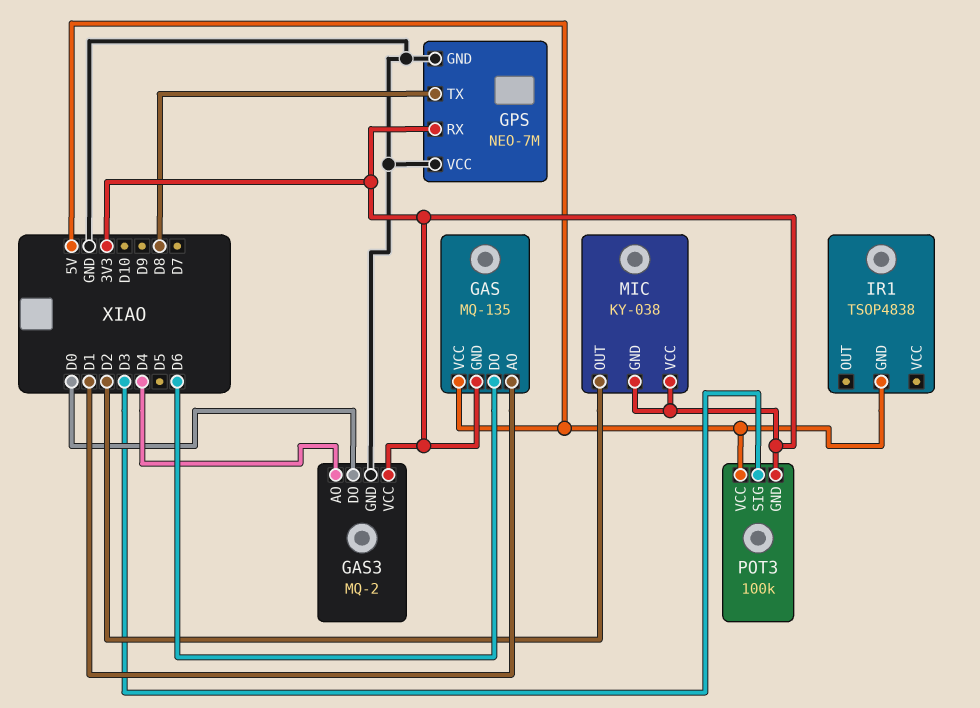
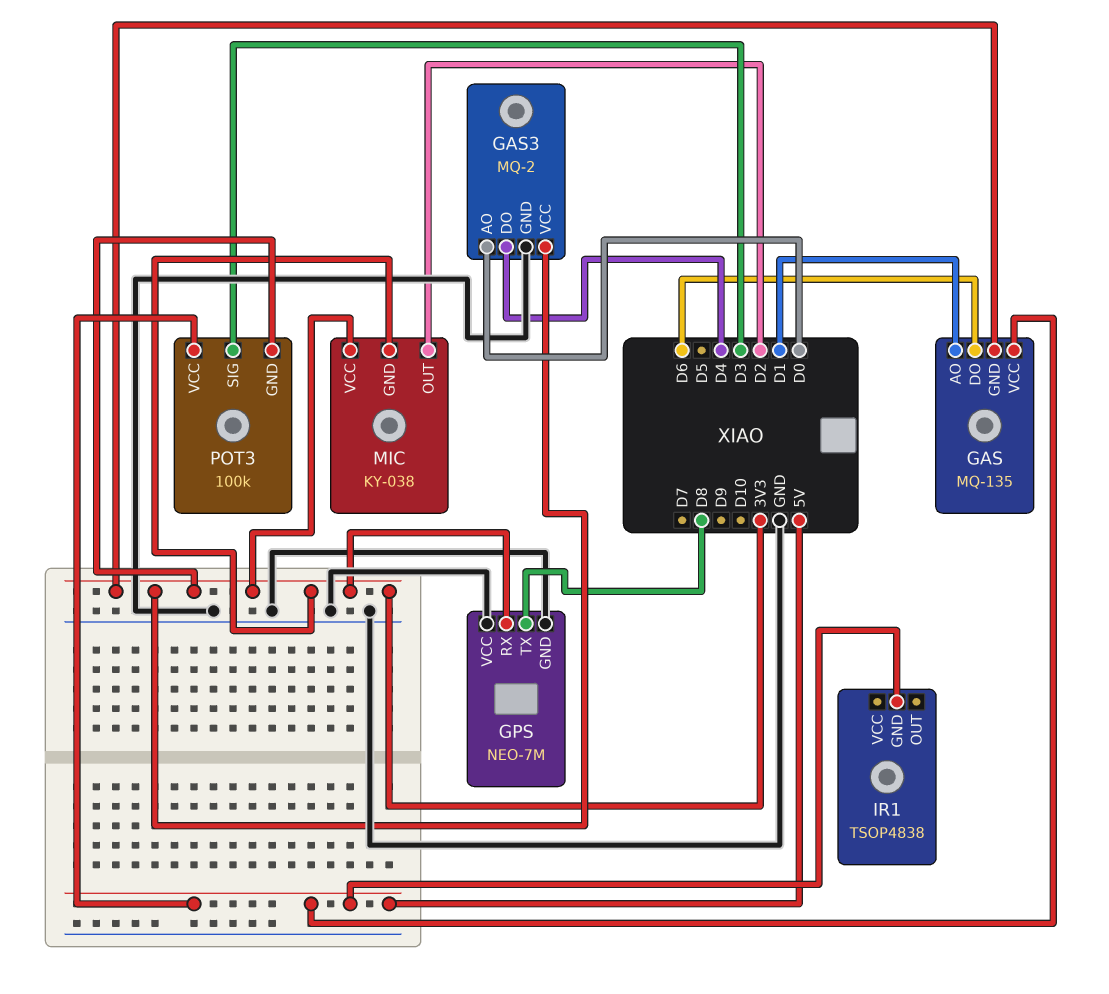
GAS3 pin AO: D4 -> D0
GAS3 pin DO: D0 -> D4

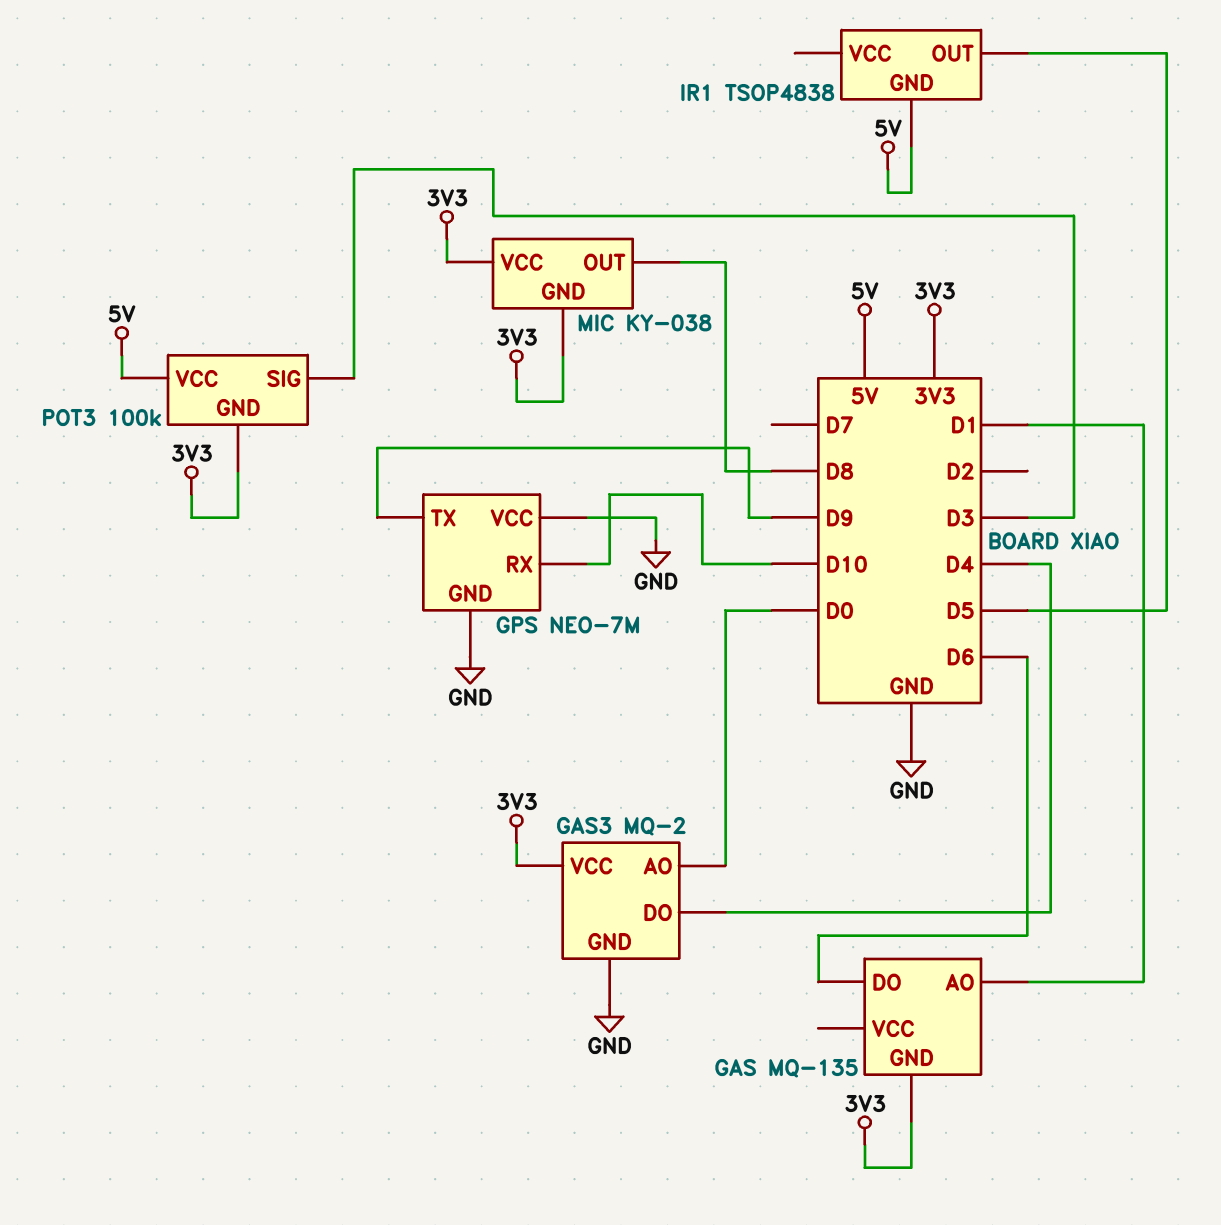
GAS pin VCC: 5V -> none
GPS pin RX: 3V3 -> D10
GPS pin TX: D8 -> D9
IR1 pin OUT: none -> D5
MIC pin OUT: D2 -> D8

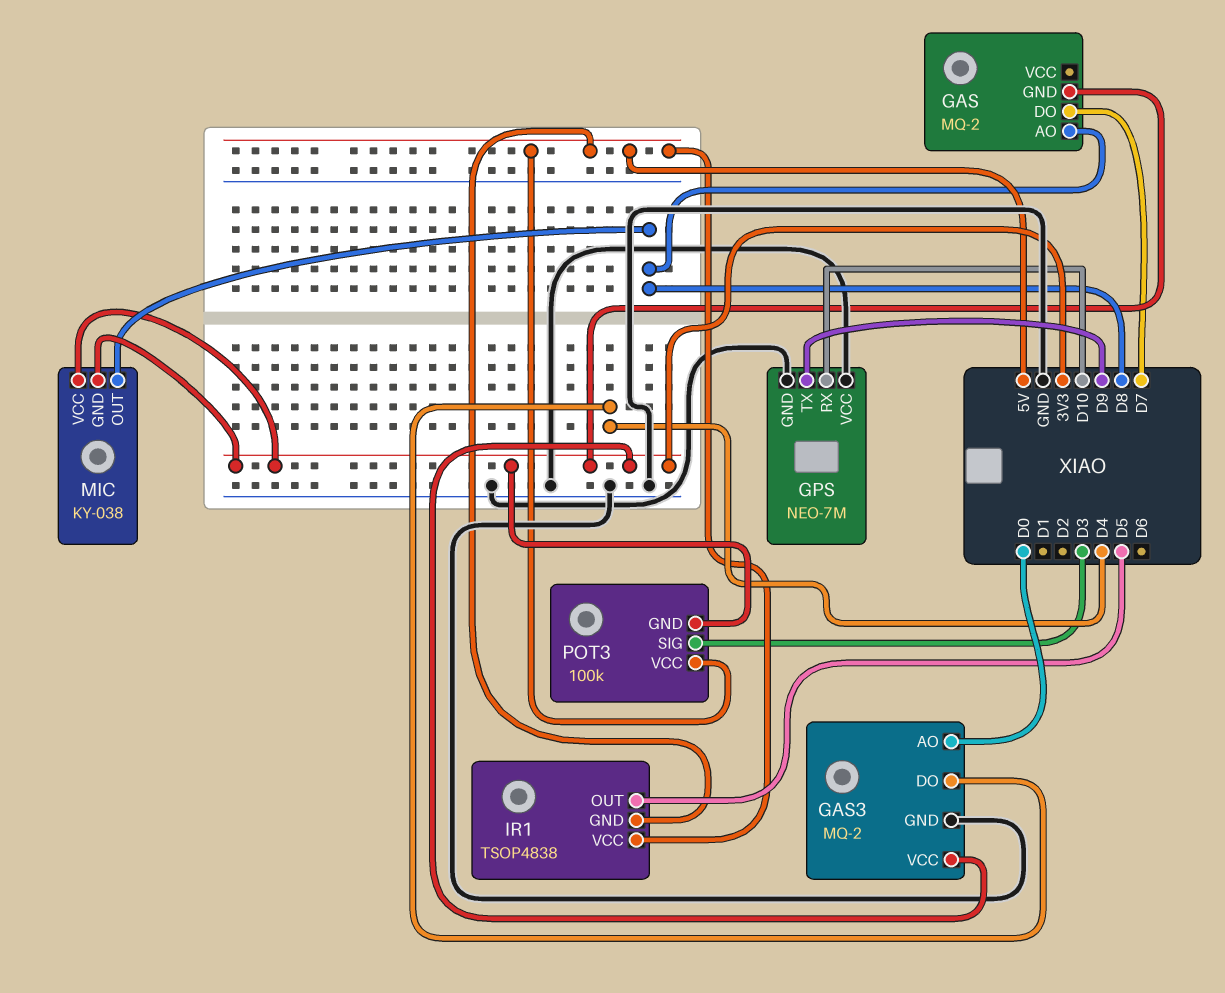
GAS: MQ-135 -> MQ-2
GAS pin AO: D1 -> D8
GAS pin DO: D6 -> D7
IR1 pin VCC: none -> 5V

